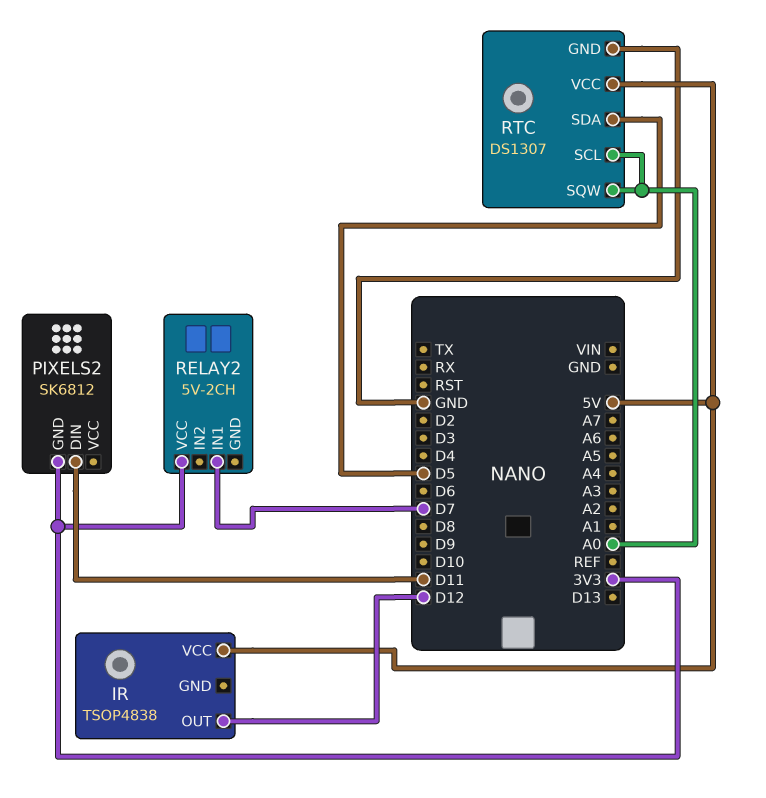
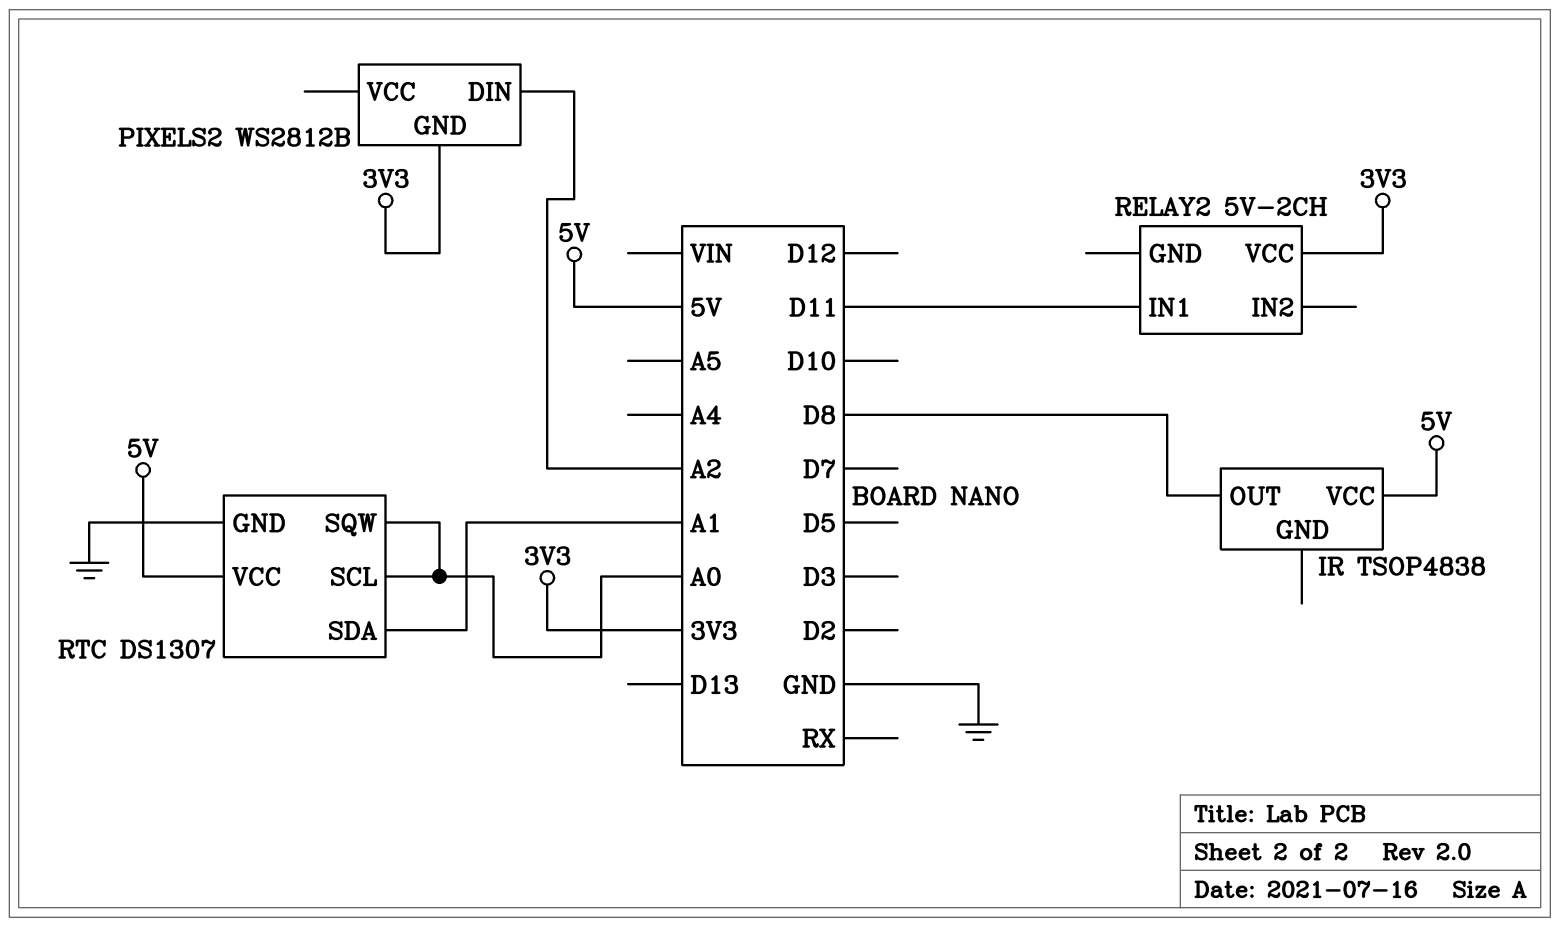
IR pin OUT: D12 -> D8
PIXELS2: SK6812 -> WS2812B
PIXELS2 pin DIN: D11 -> A2
RELAY2 pin IN1: D7 -> D11
RTC pin SDA: D5 -> A1

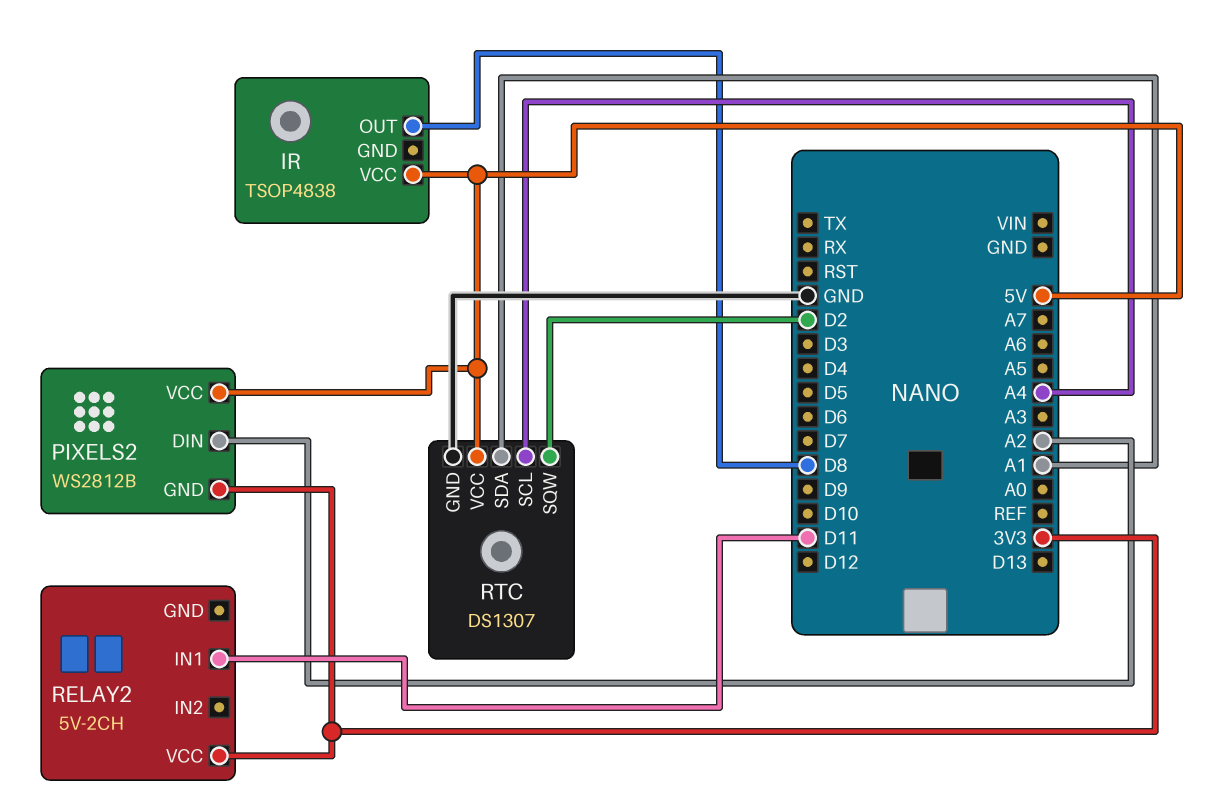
PIXELS2 pin VCC: none -> 5V
RTC pin SCL: A0 -> A4
RTC pin SQW: A0 -> D2

